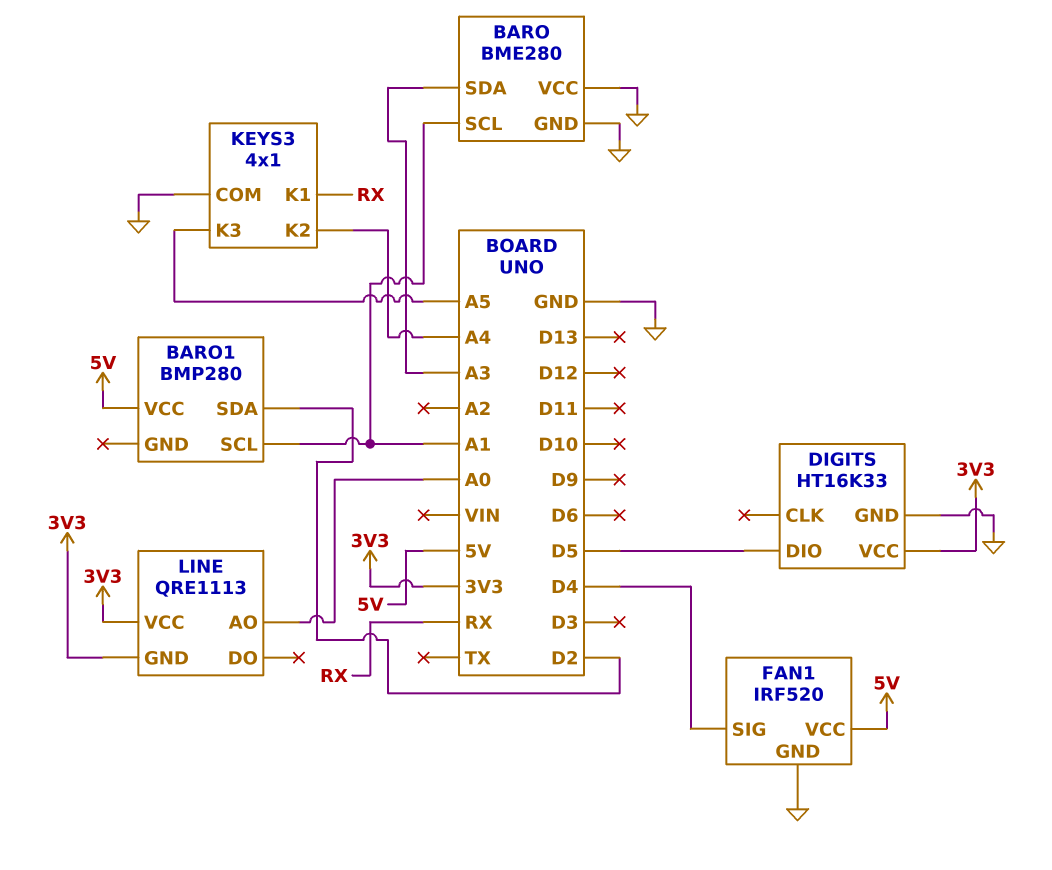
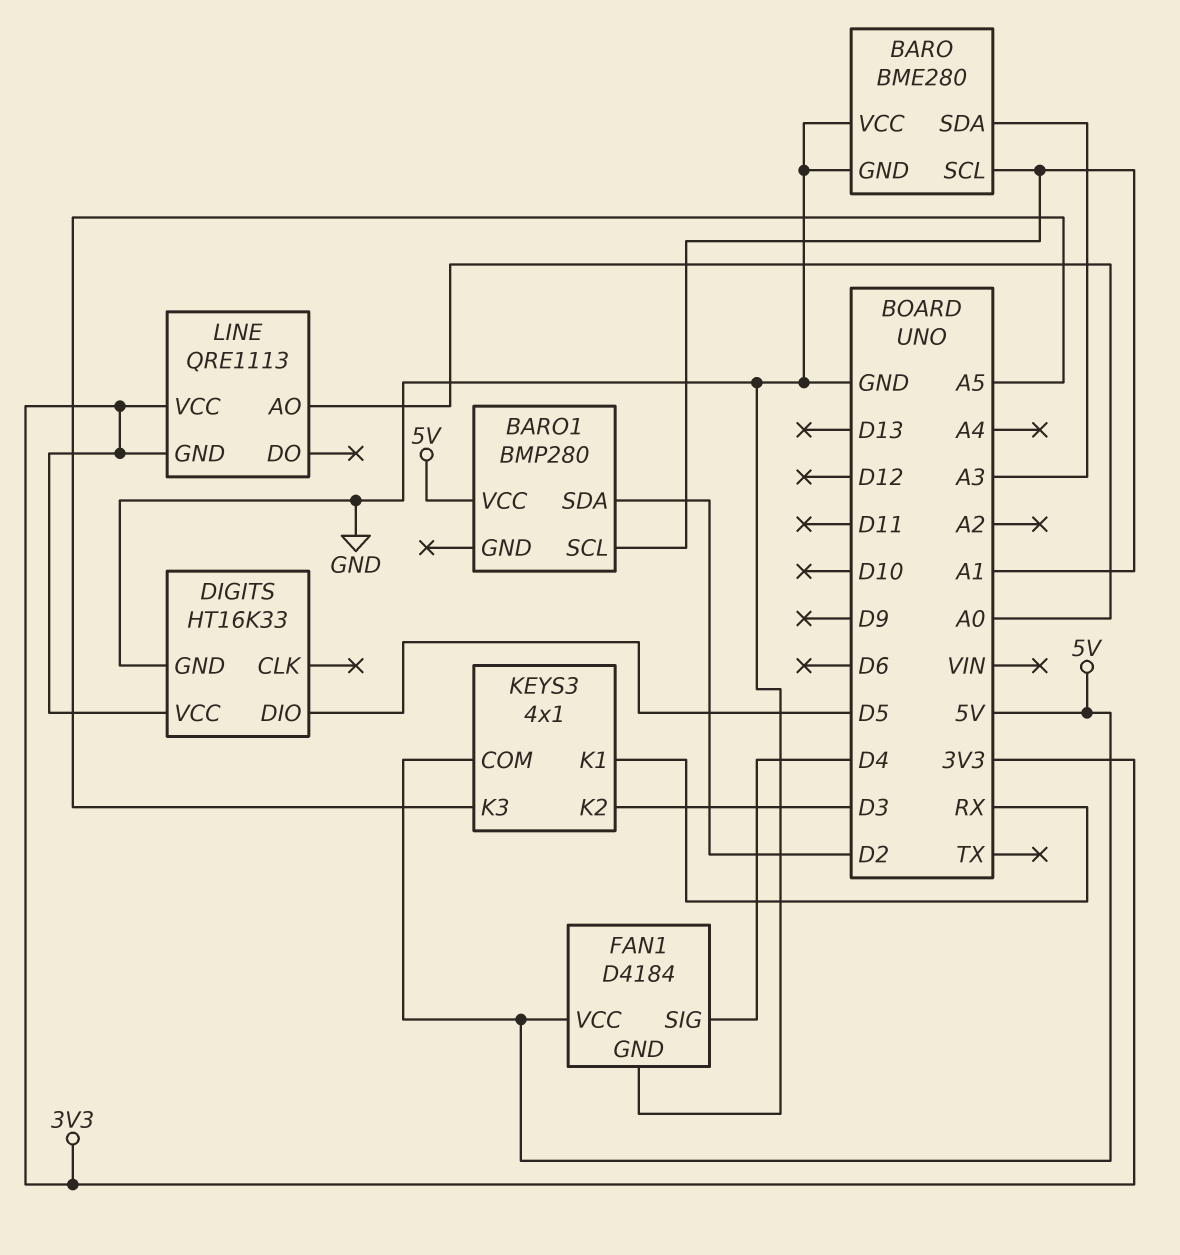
FAN1: IRF520 -> D4184
KEYS3 pin COM: GND -> 5V
KEYS3 pin K2: A4 -> D3

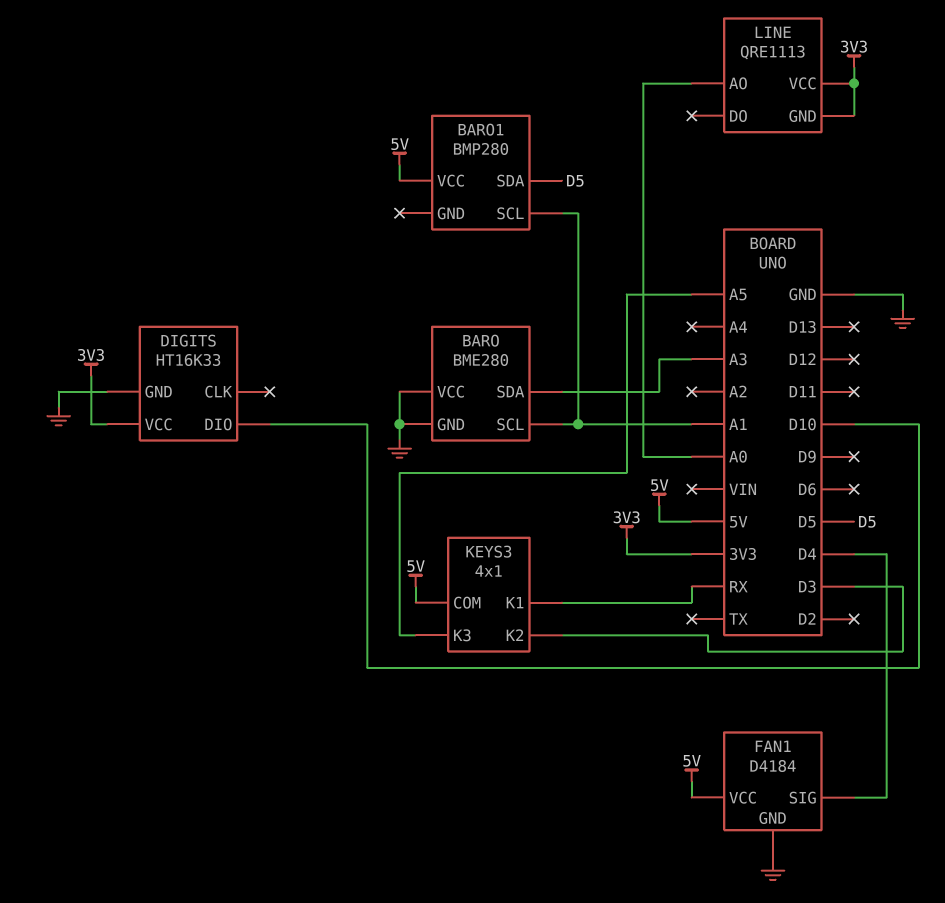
BARO1 pin SDA: D2 -> D5
DIGITS pin DIO: D5 -> D10

